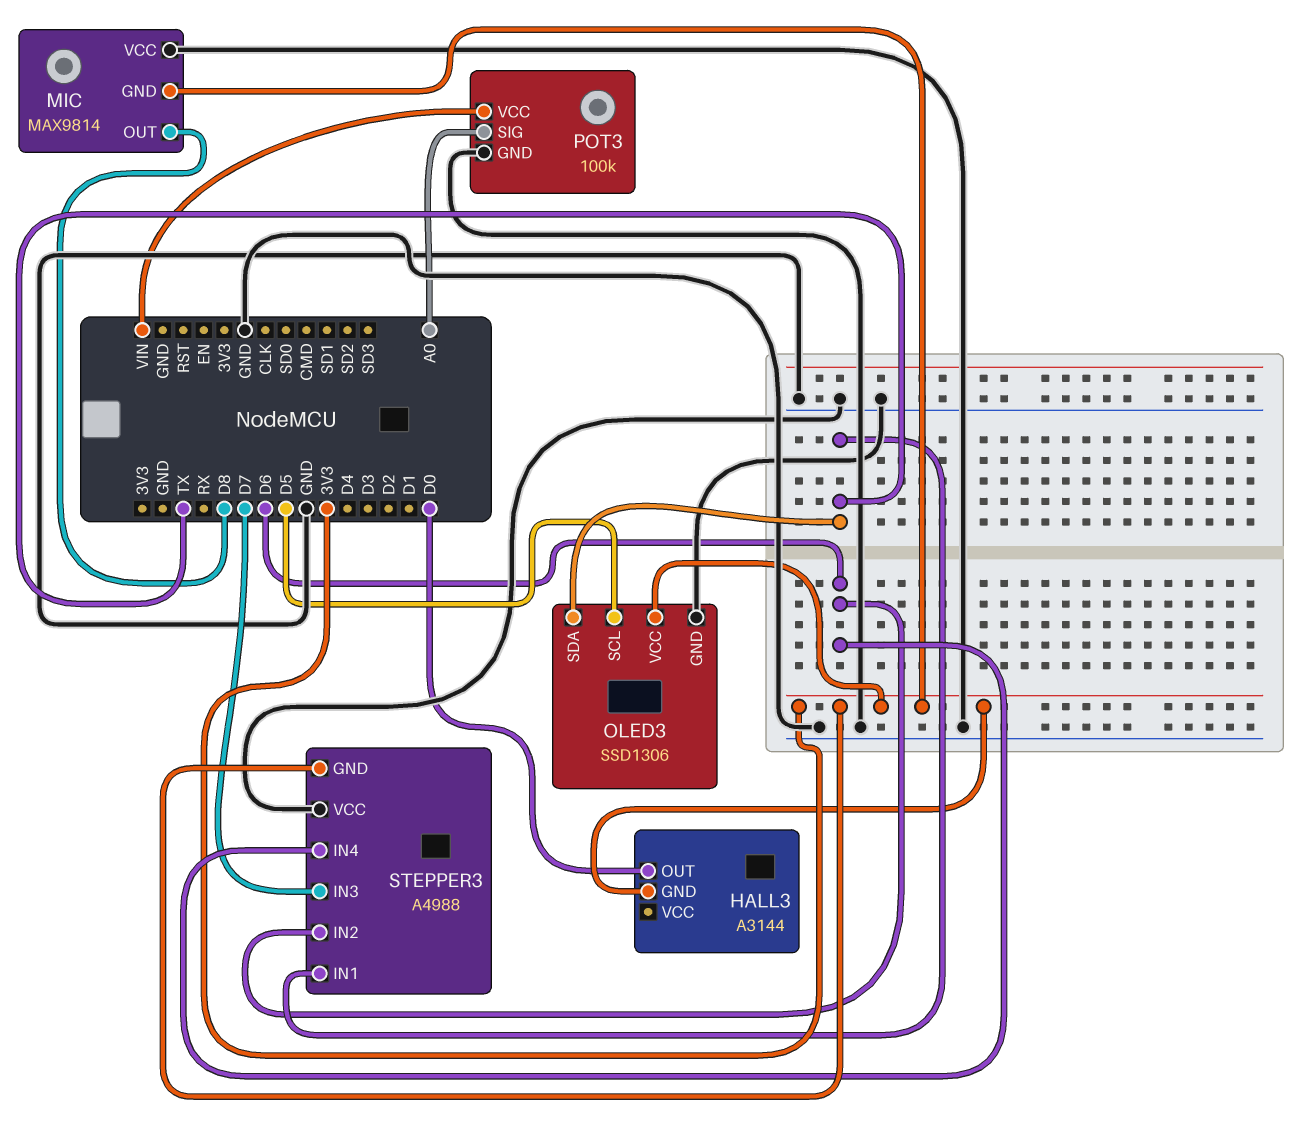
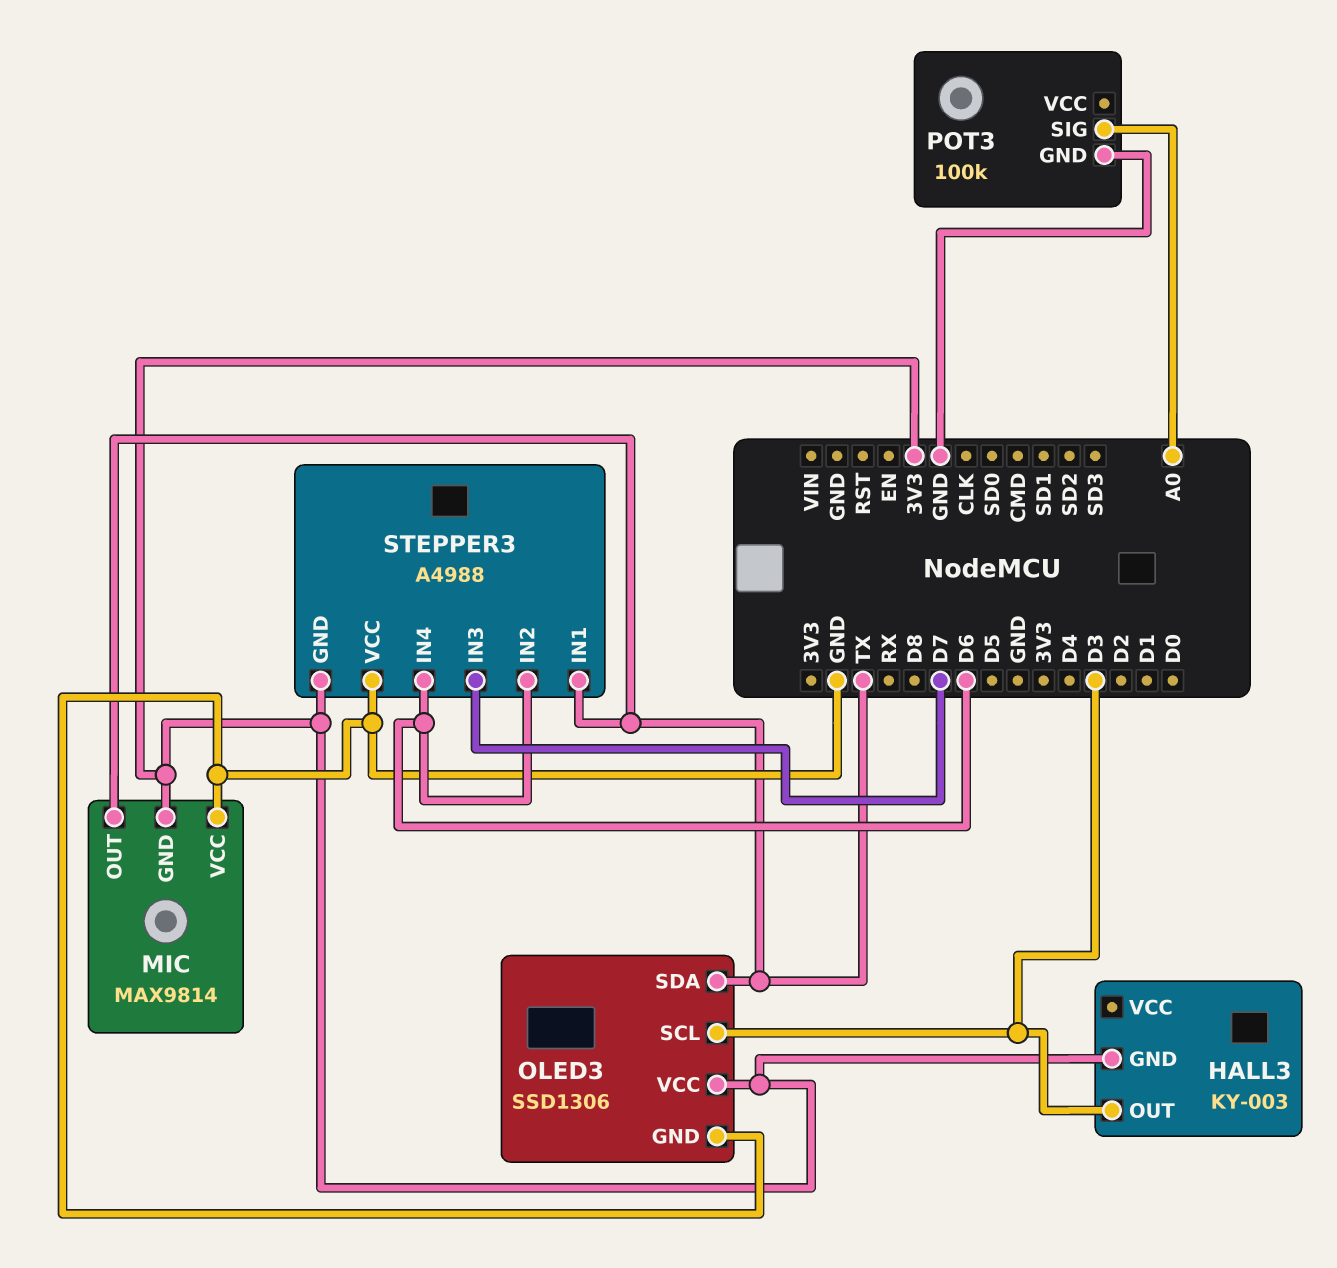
HALL3: A3144 -> KY-003
HALL3 pin OUT: D0 -> D3
MIC pin OUT: D8 -> TX
OLED3 pin SCL: D5 -> D3
POT3 pin VCC: VIN -> none

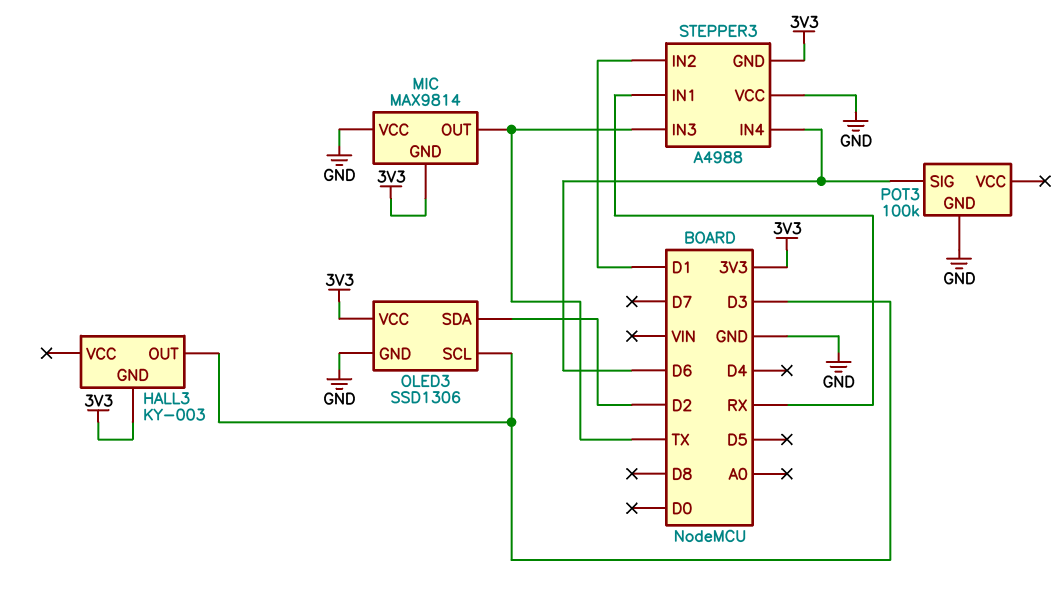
OLED3 pin SDA: TX -> D2
POT3 pin SIG: A0 -> D6
STEPPER3 pin IN1: TX -> RX
STEPPER3 pin IN2: D6 -> D1
STEPPER3 pin IN3: D7 -> TX

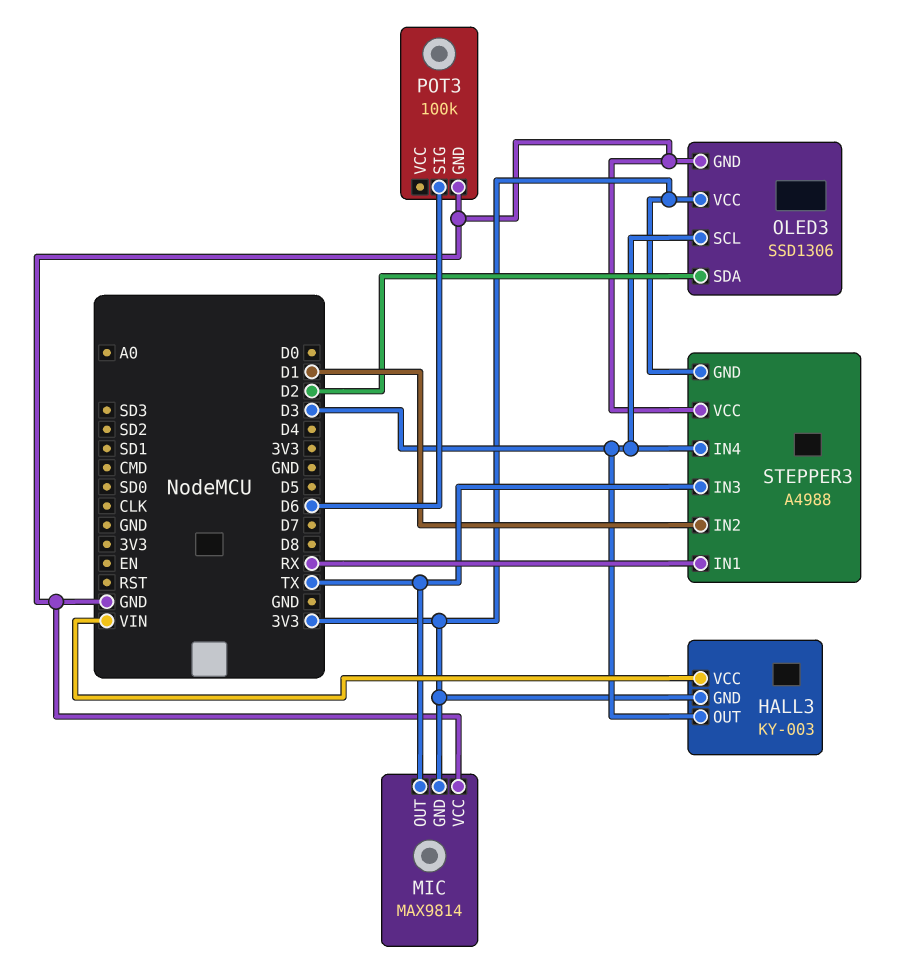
HALL3 pin VCC: none -> VIN
STEPPER3 pin IN4: D6 -> D3

